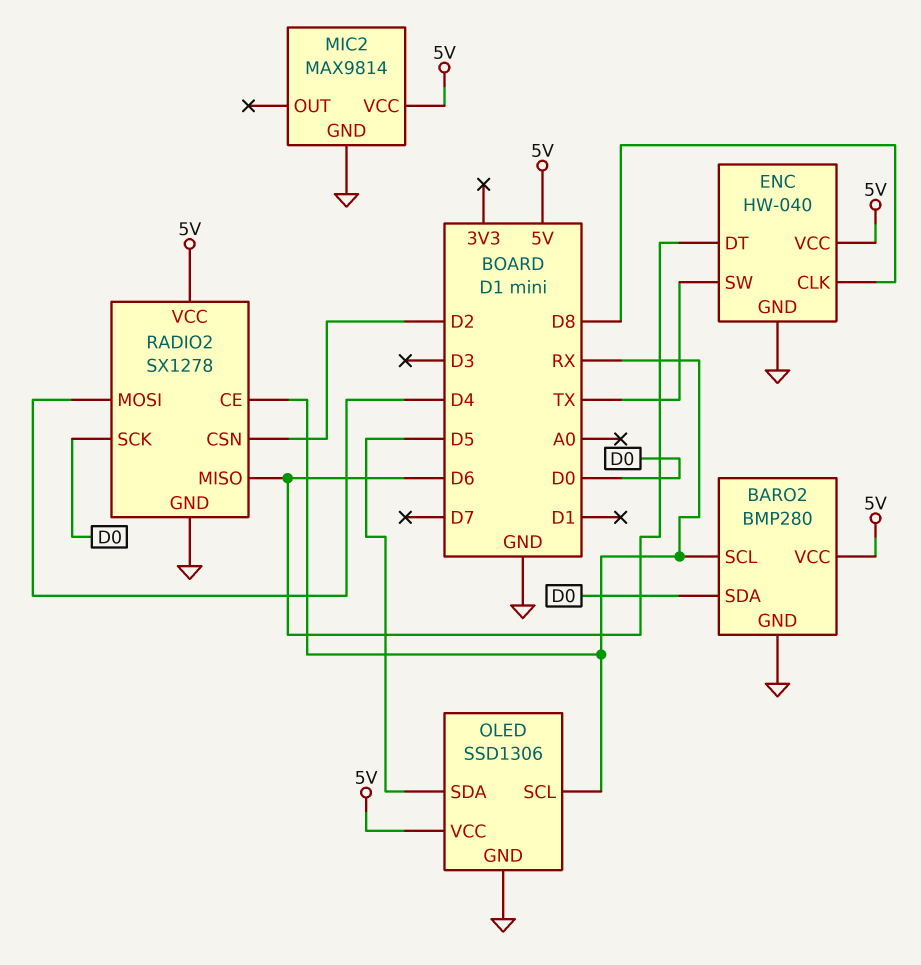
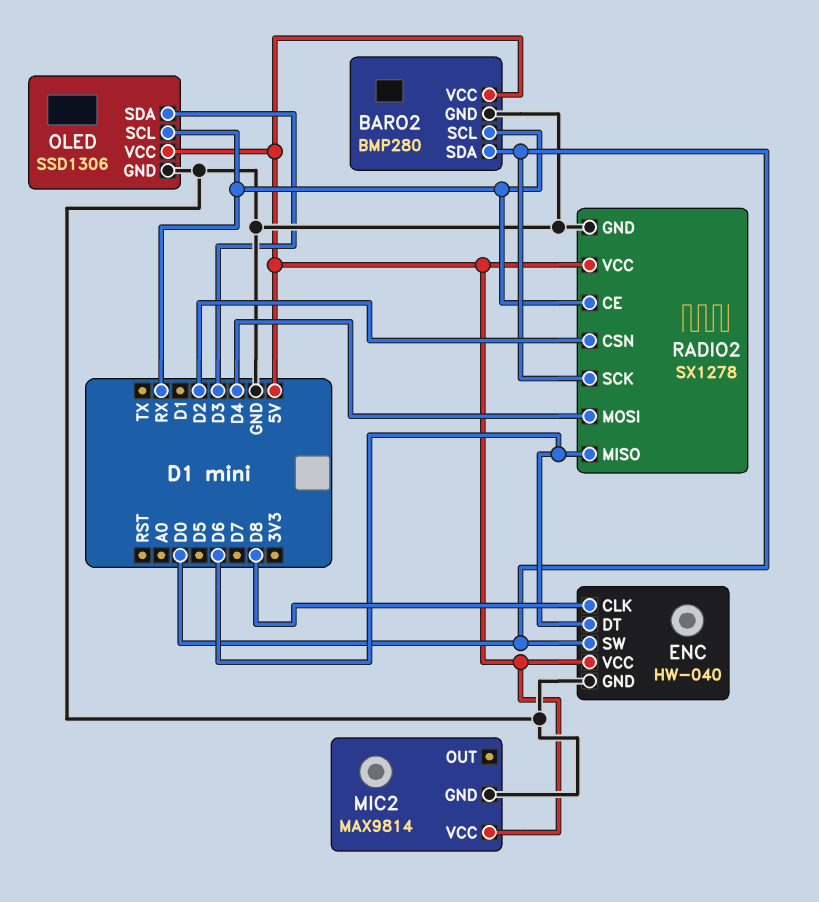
ENC pin SW: TX -> D0
OLED pin SDA: D5 -> D3

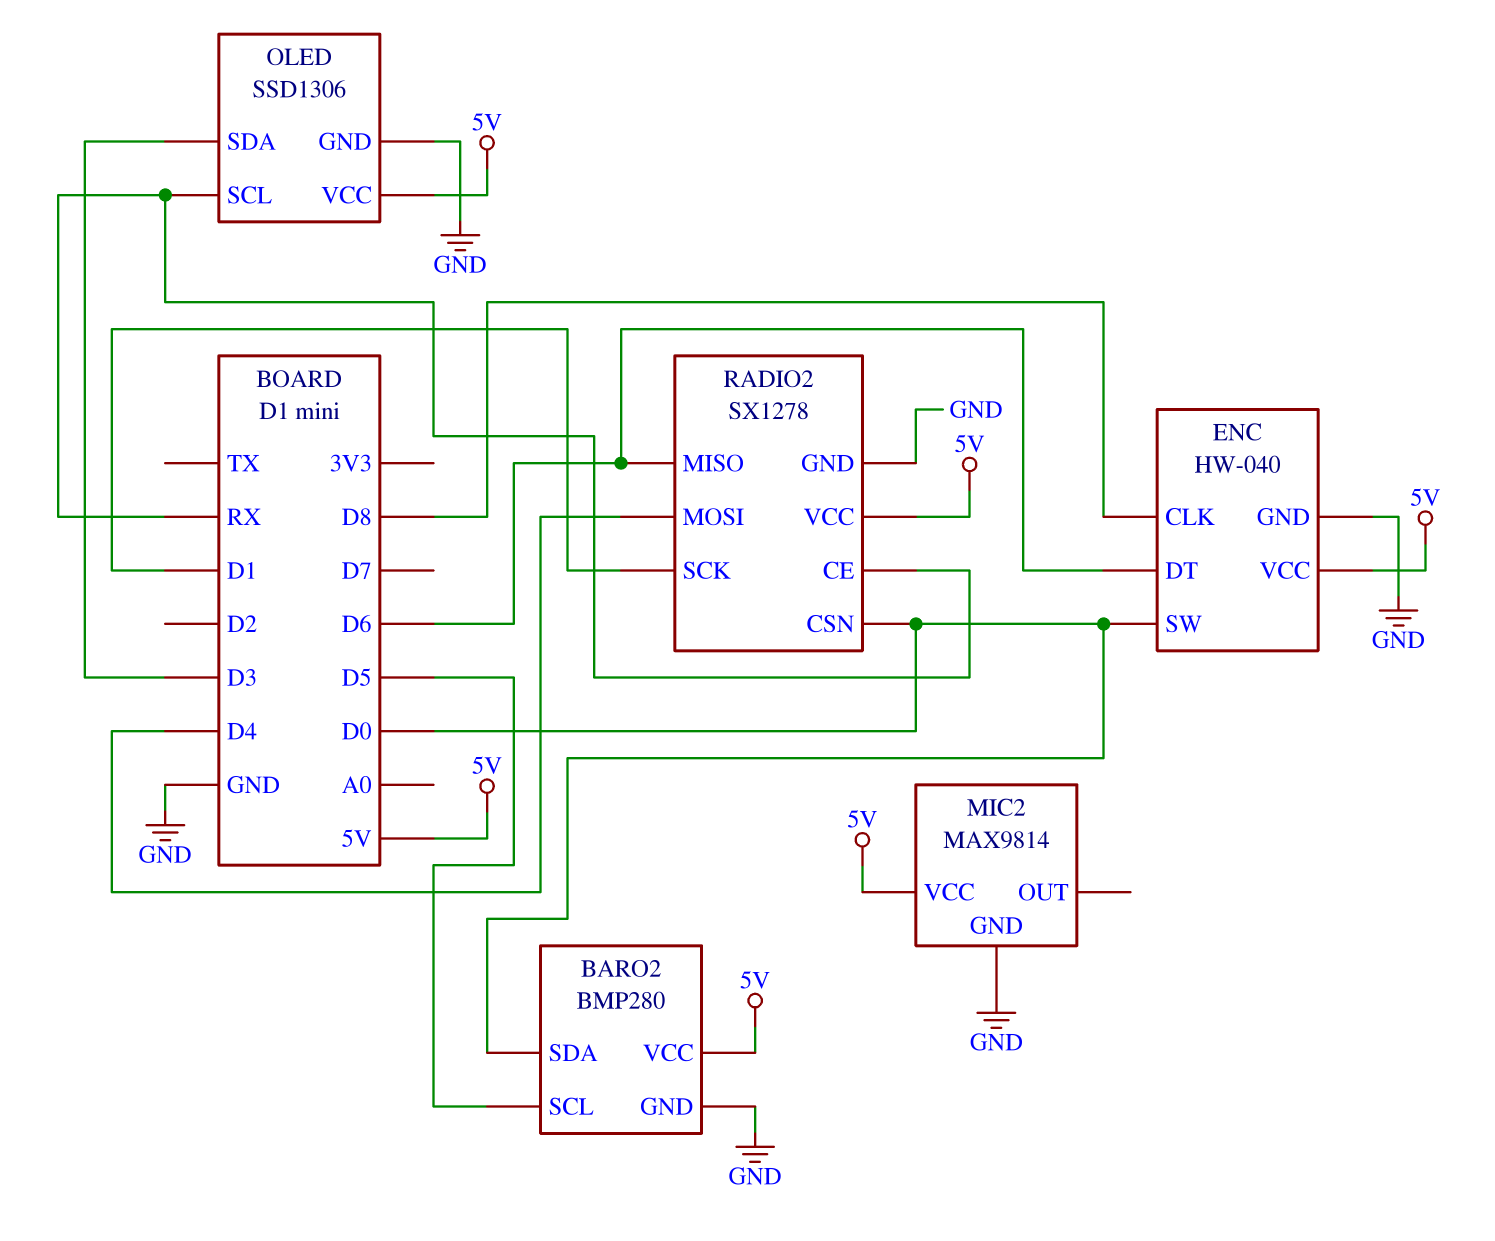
BARO2 pin SCL: RX -> D5
RADIO2 pin CSN: D2 -> D0
RADIO2 pin SCK: D0 -> D1

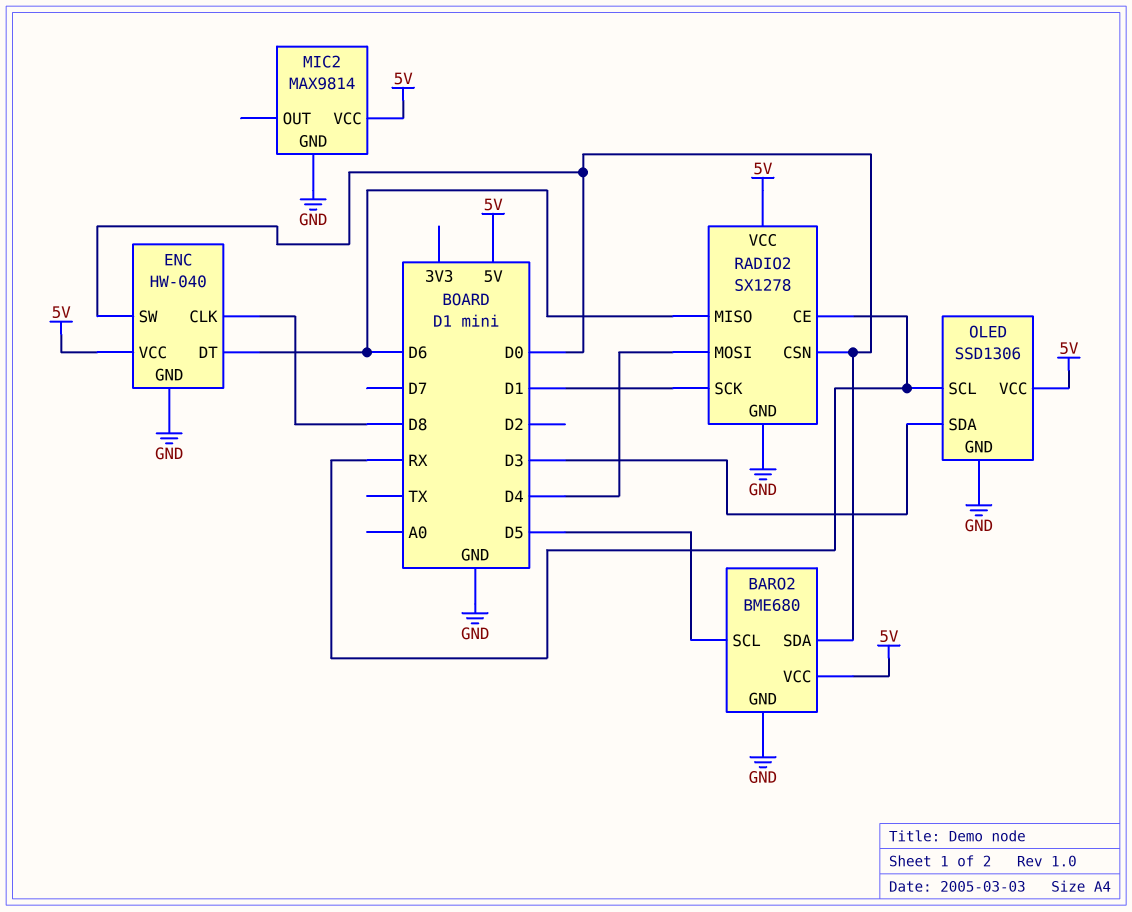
BARO2: BMP280 -> BME680

